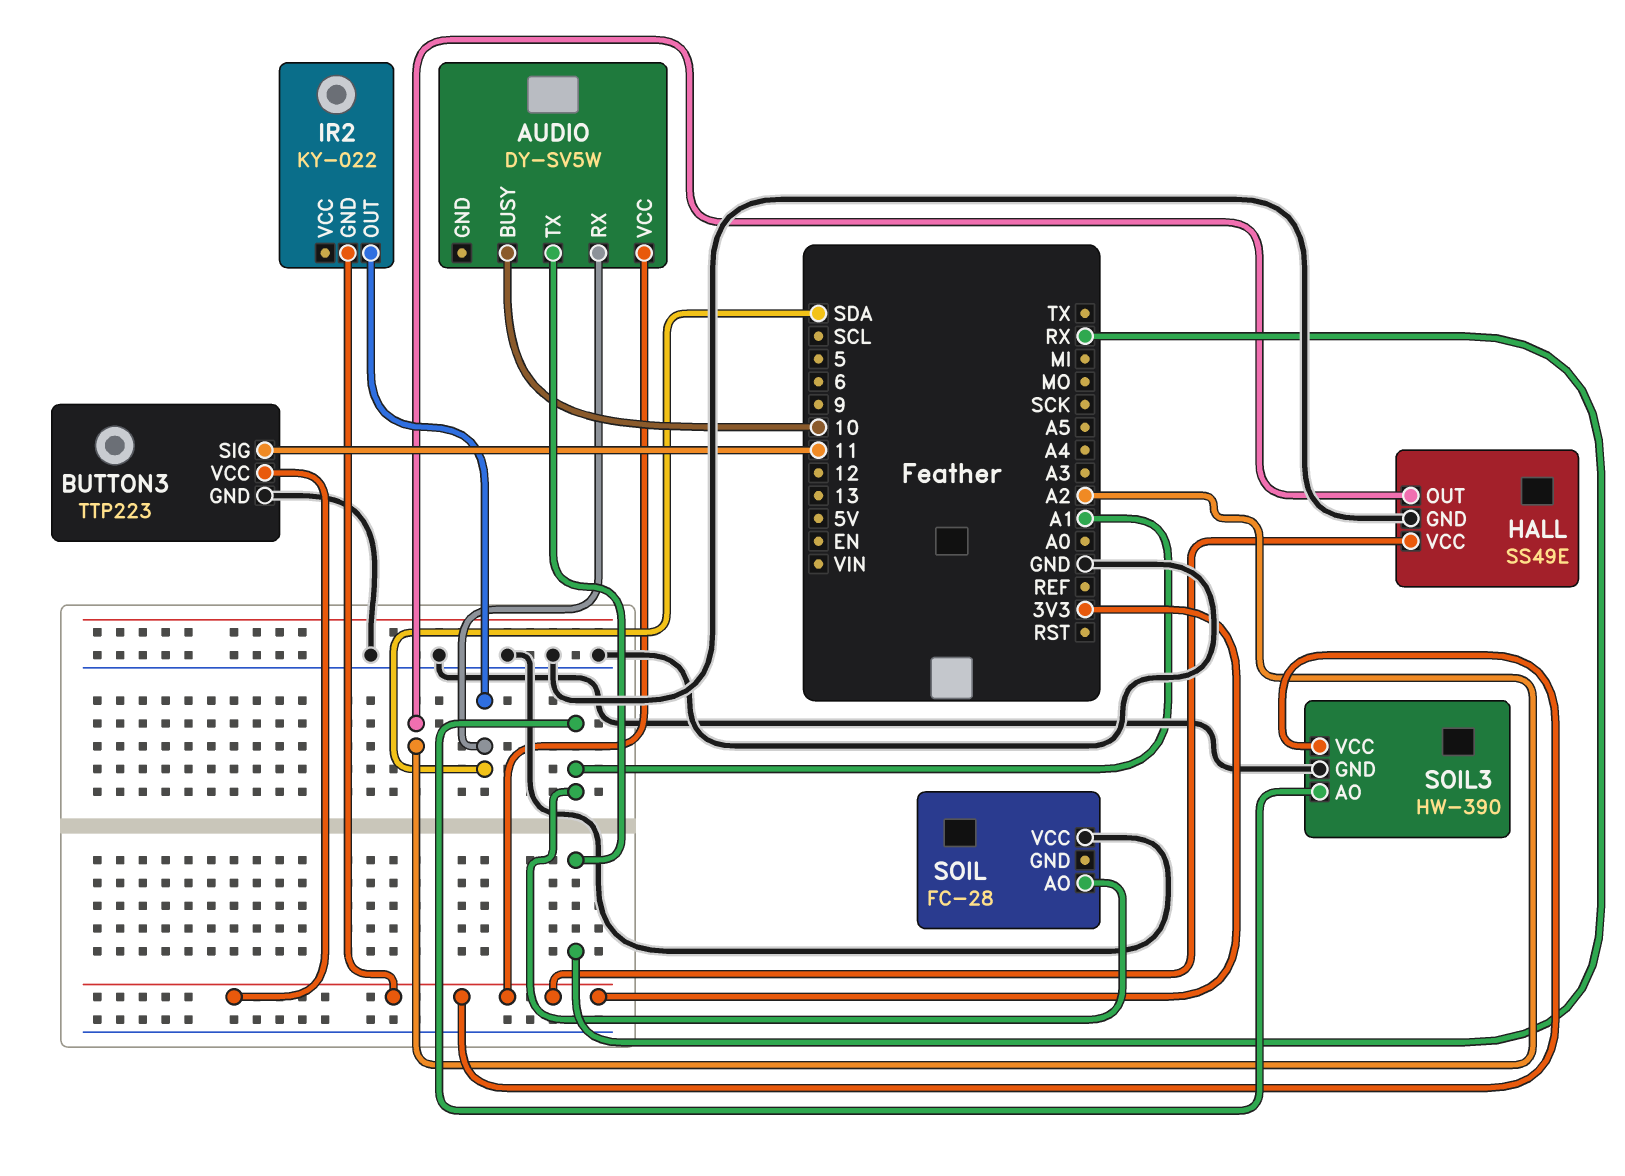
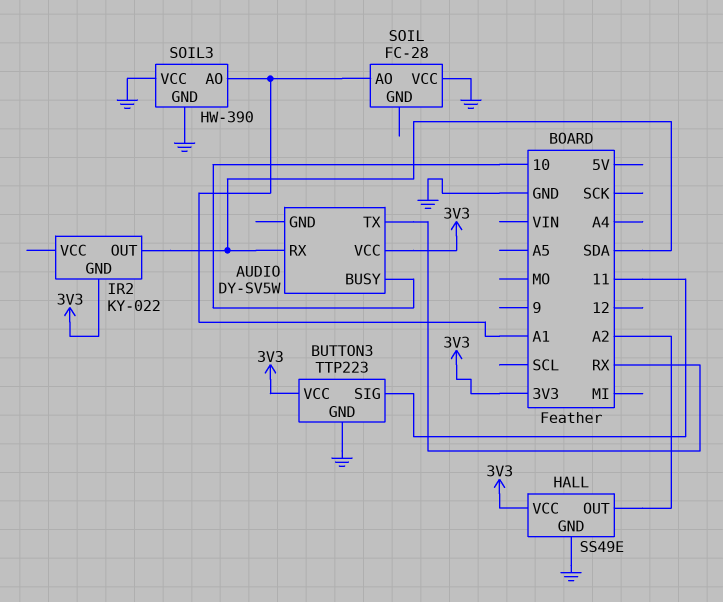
SOIL3 pin VCC: 3V3 -> GND

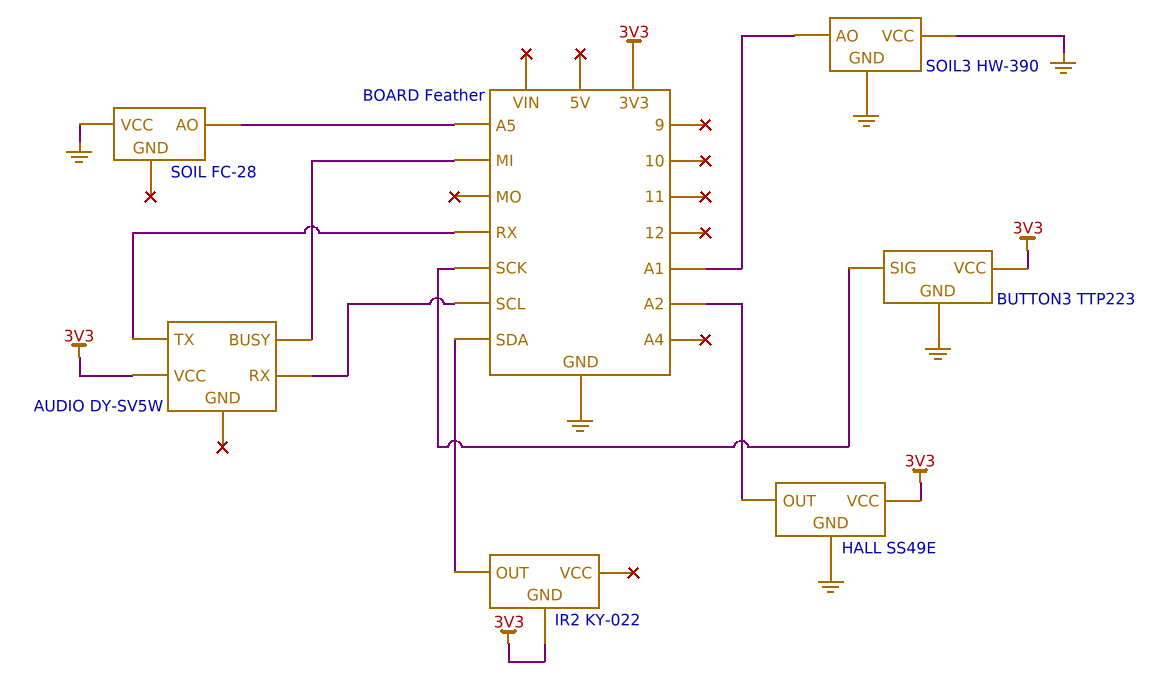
AUDIO pin BUSY: 10 -> MI
AUDIO pin RX: SDA -> SCL
BUTTON3 pin SIG: 11 -> SCK
SOIL pin AO: A1 -> A5

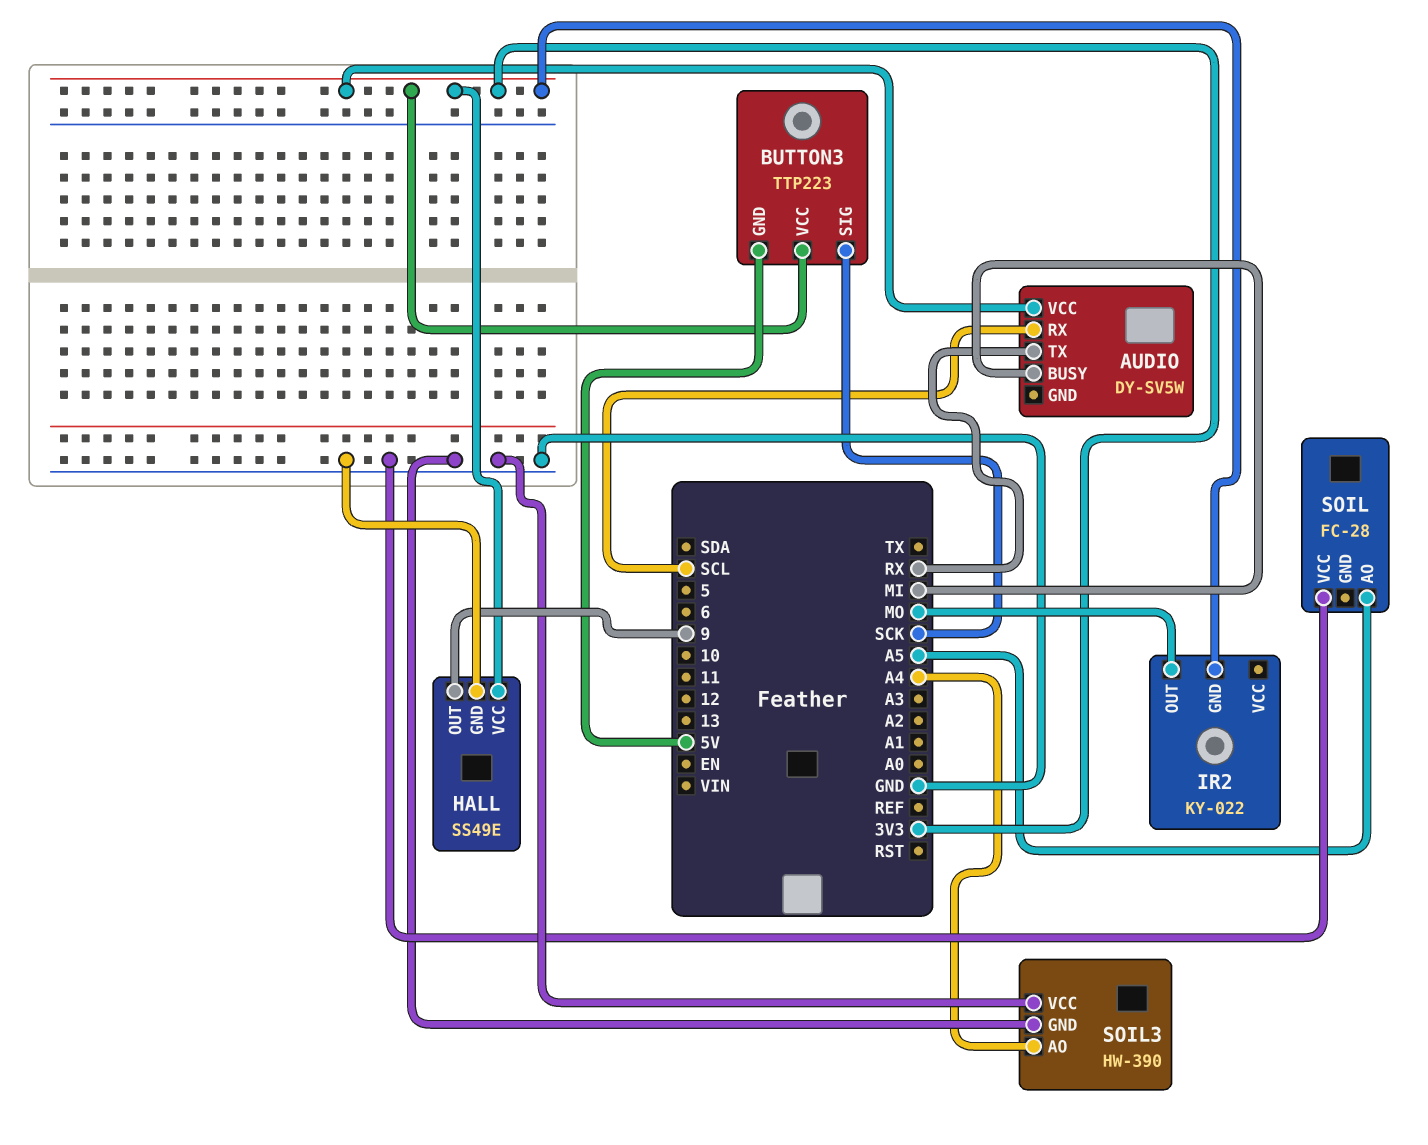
BUTTON3 pin GND: GND -> 5V
HALL pin OUT: A2 -> 9
IR2 pin OUT: SDA -> MO
SOIL3 pin AO: A1 -> A4

